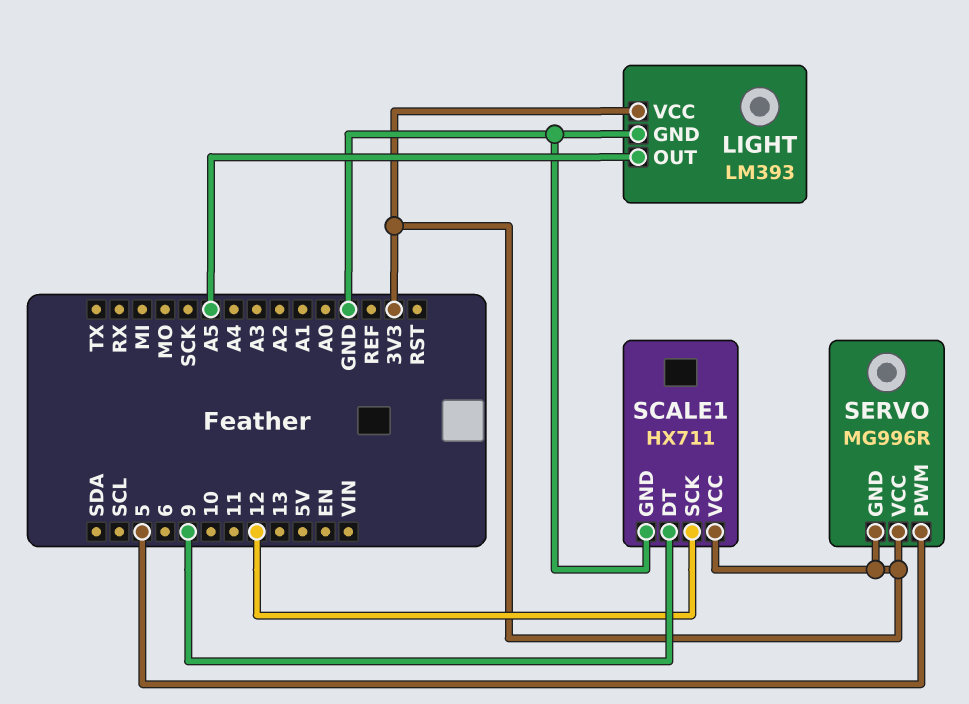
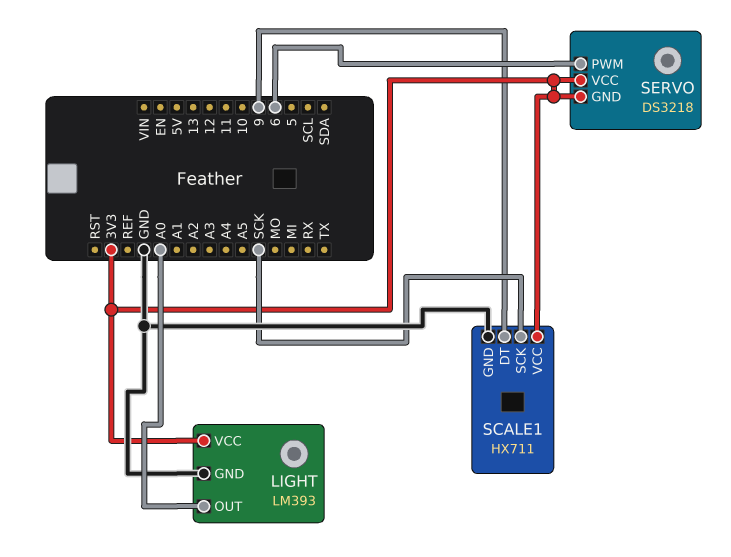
LIGHT pin OUT: A5 -> A0
SCALE1 pin SCK: 12 -> SCK
SERVO: MG996R -> DS3218
SERVO pin PWM: 5 -> 6

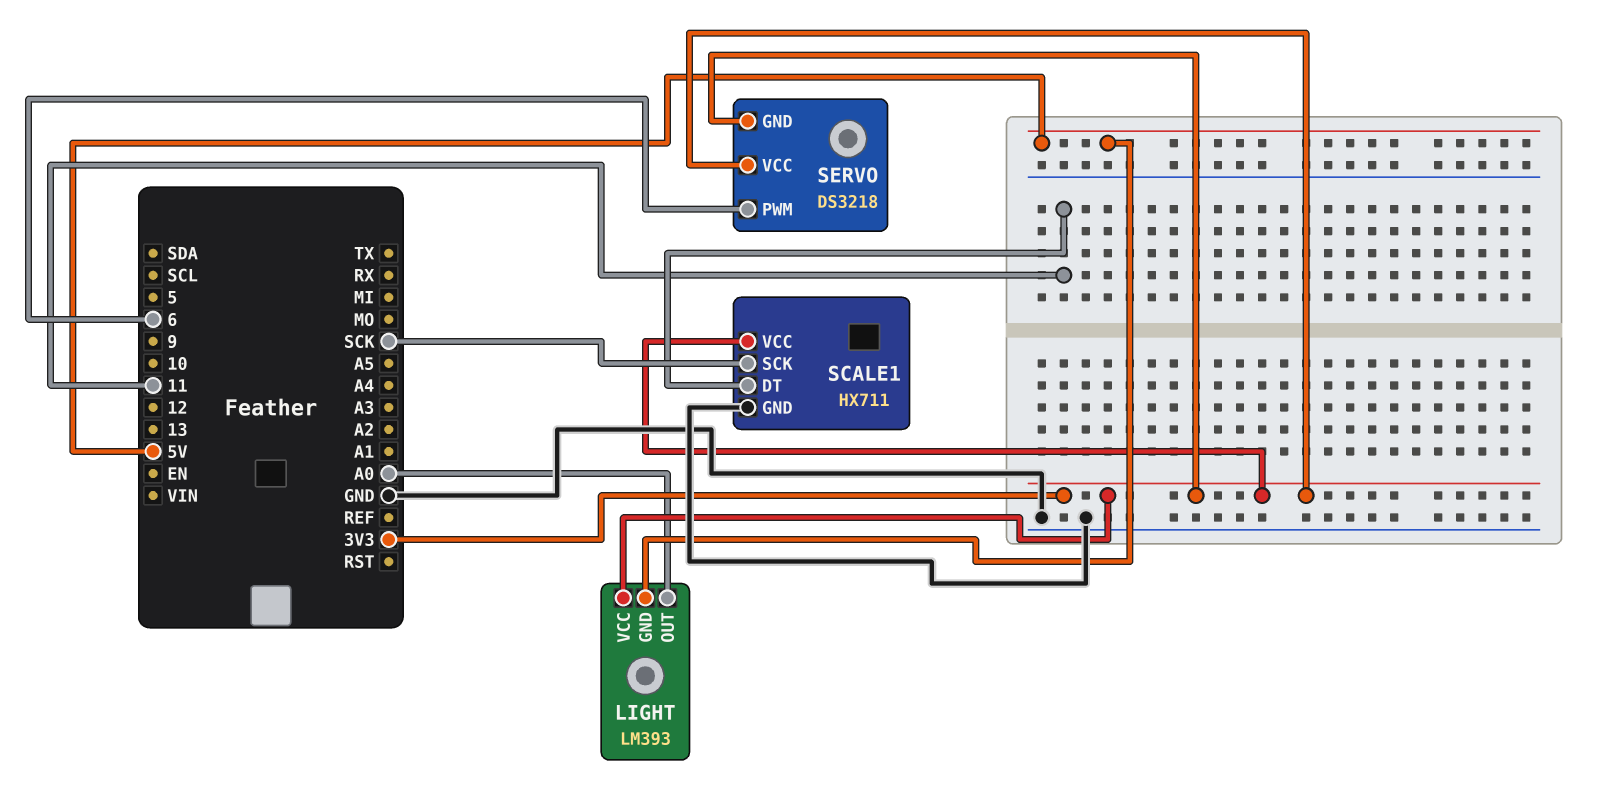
LIGHT pin GND: GND -> 5V
SCALE1 pin DT: 9 -> 11

